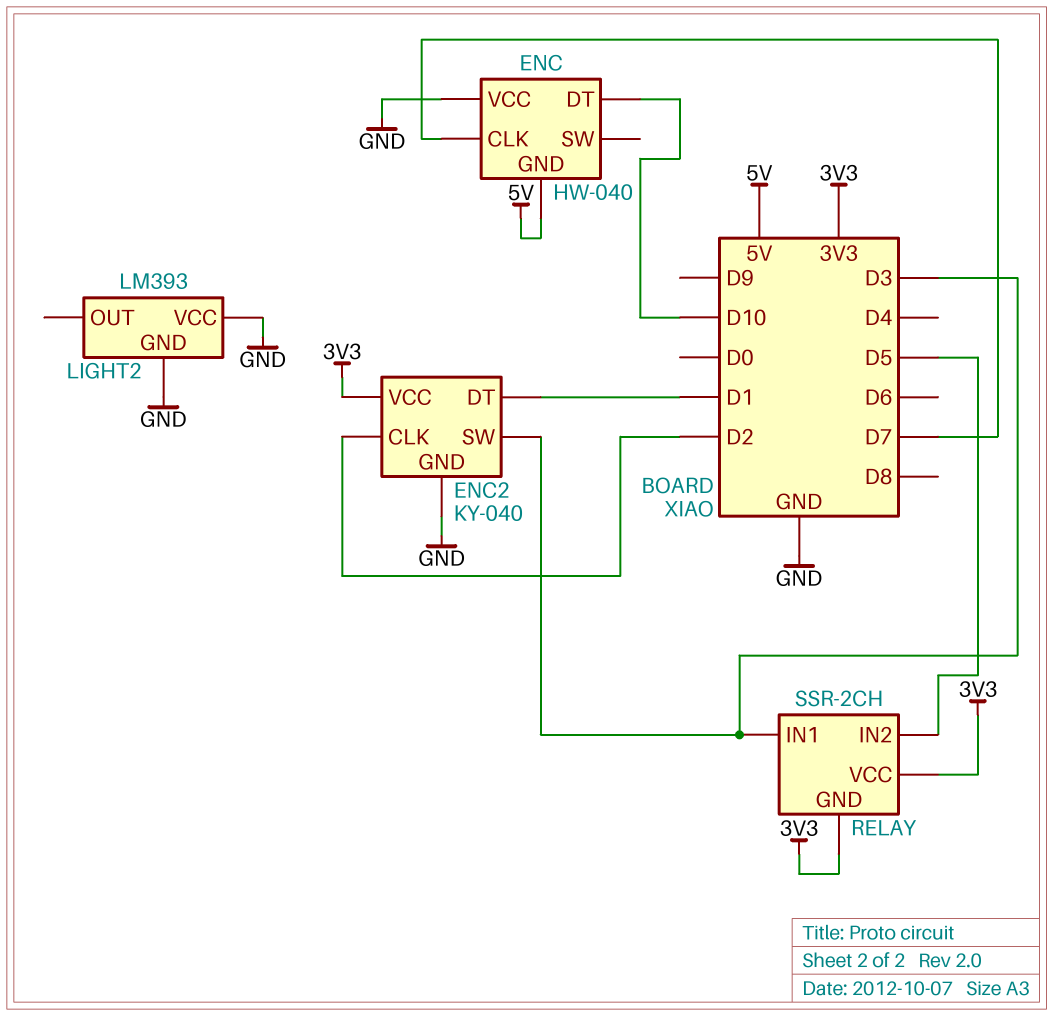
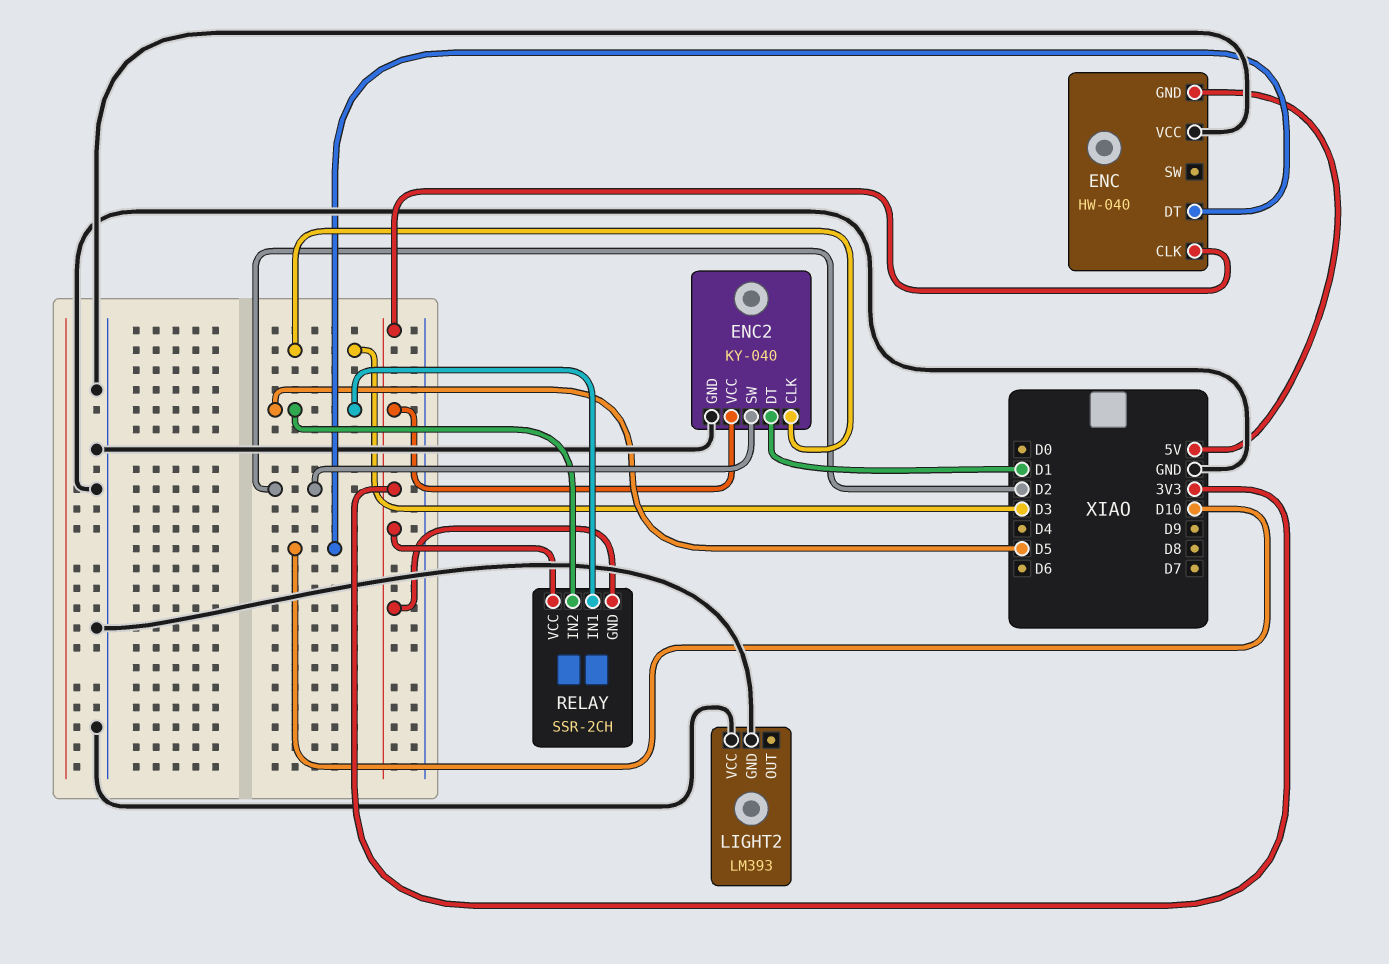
ENC pin CLK: D7 -> 3V3
ENC2 pin CLK: D2 -> D3
ENC2 pin SW: D3 -> D2
RELAY pin IN1: D3 -> D5

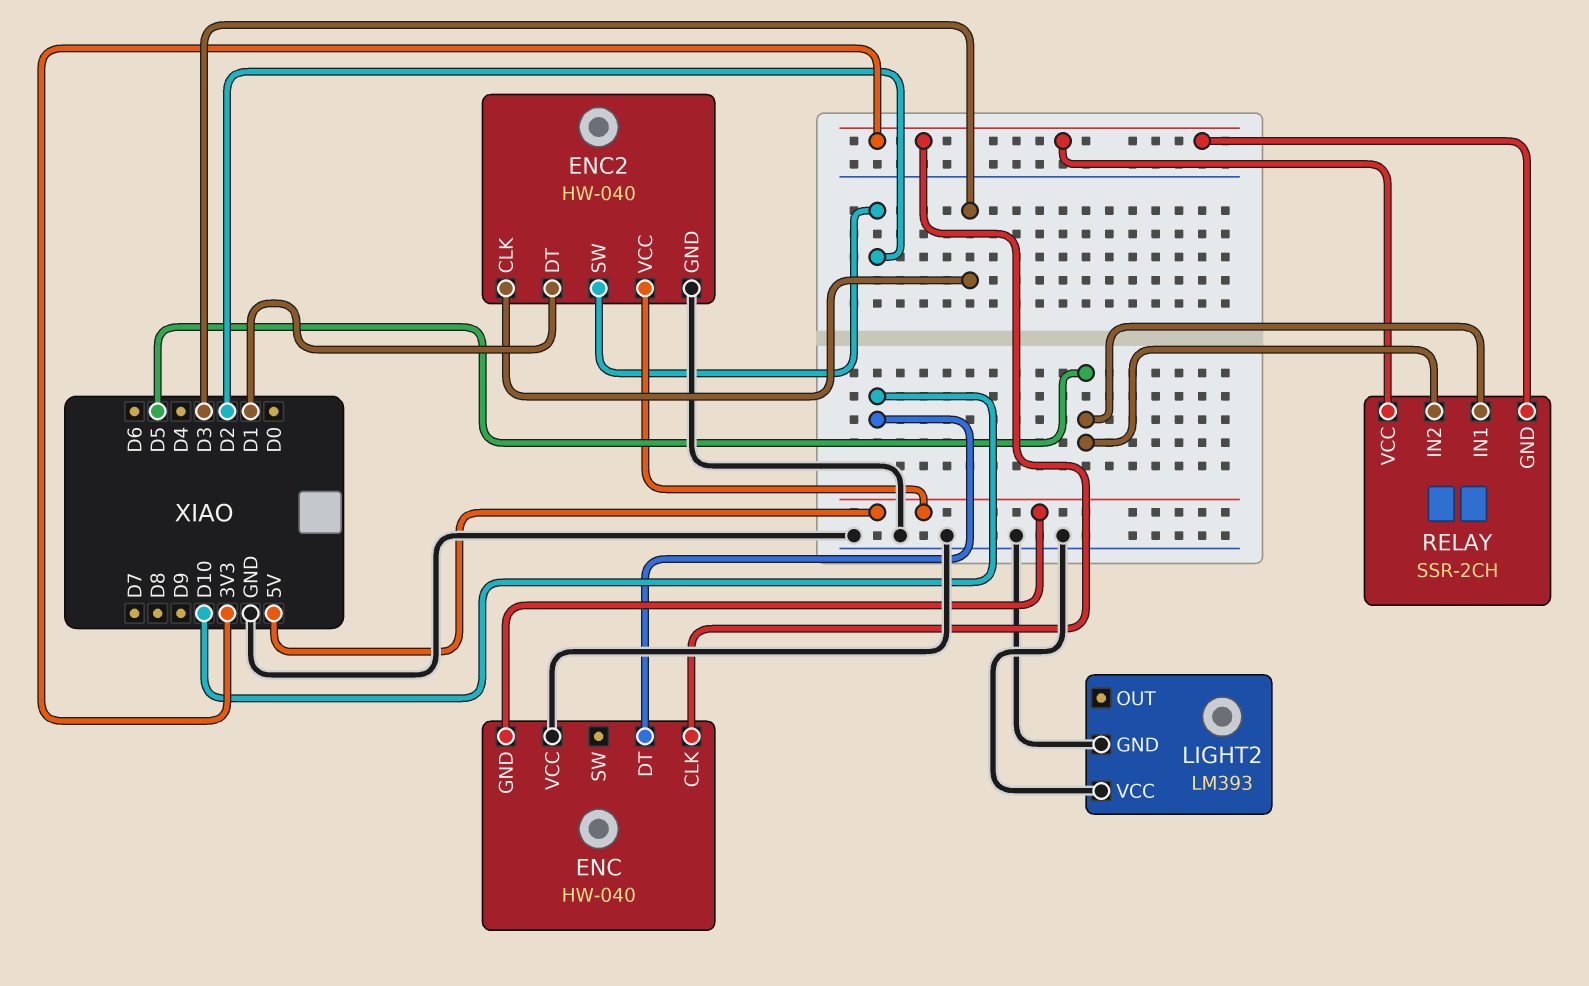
ENC2: KY-040 -> HW-040
ENC2 pin VCC: 3V3 -> 5V

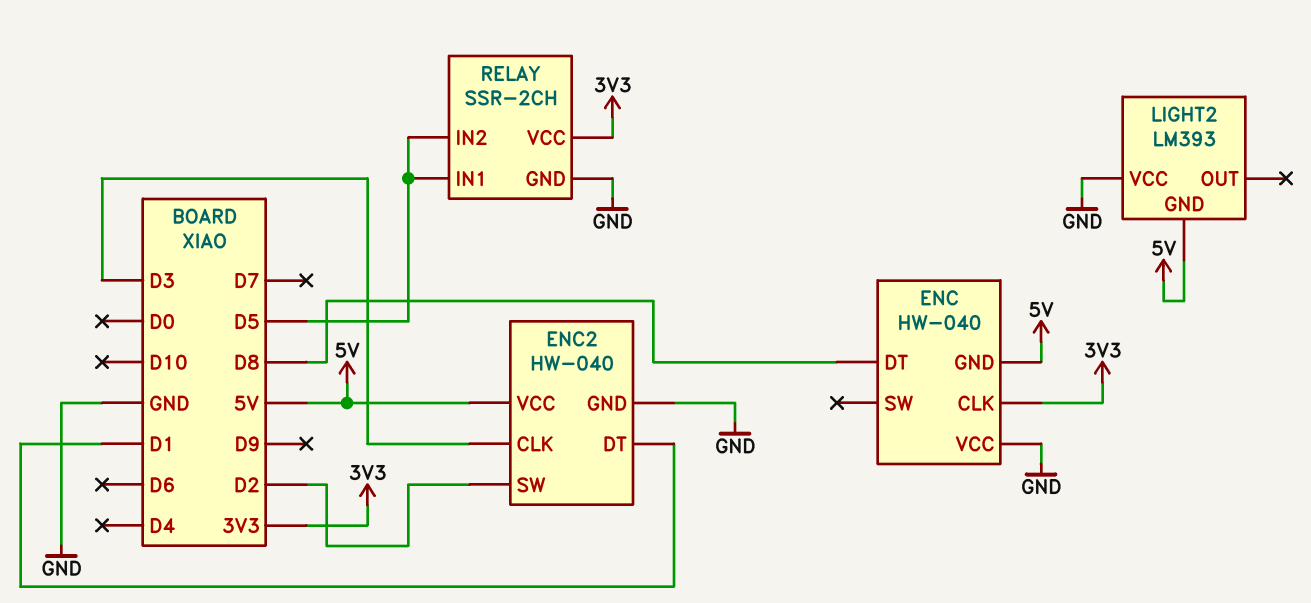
ENC pin DT: D10 -> D8
LIGHT2 pin GND: GND -> 5V
RELAY pin GND: 3V3 -> GND

